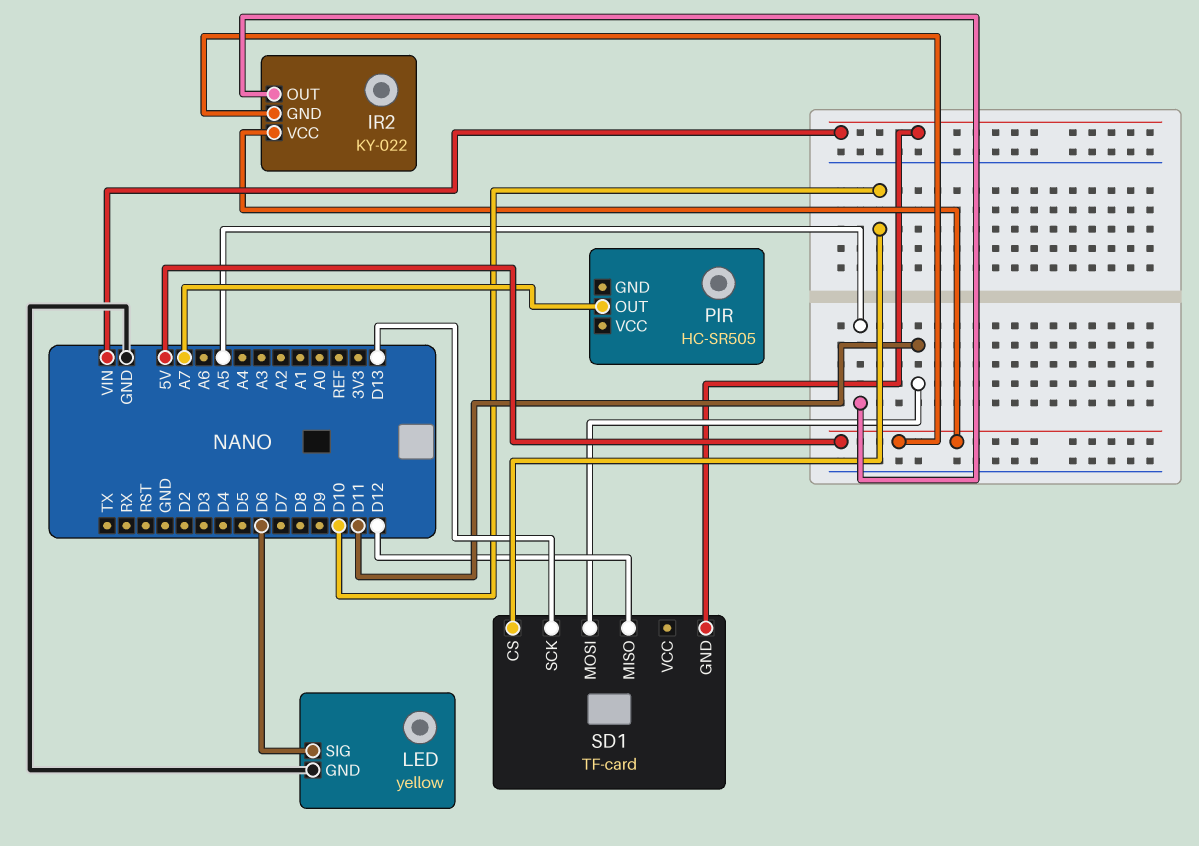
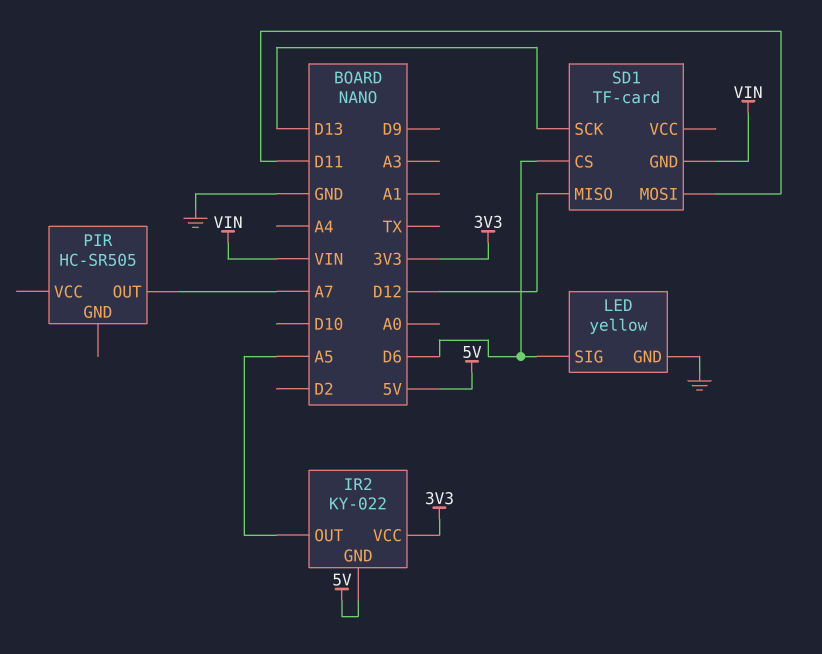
IR2 pin VCC: 5V -> 3V3
SD1 pin CS: D10 -> D6

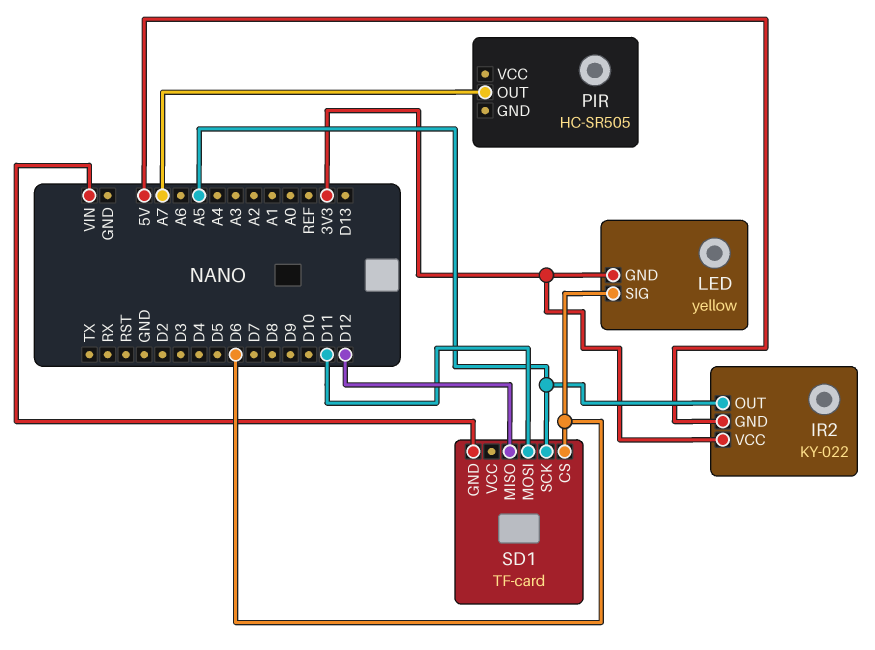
LED pin GND: GND -> 3V3
SD1 pin SCK: D13 -> A5

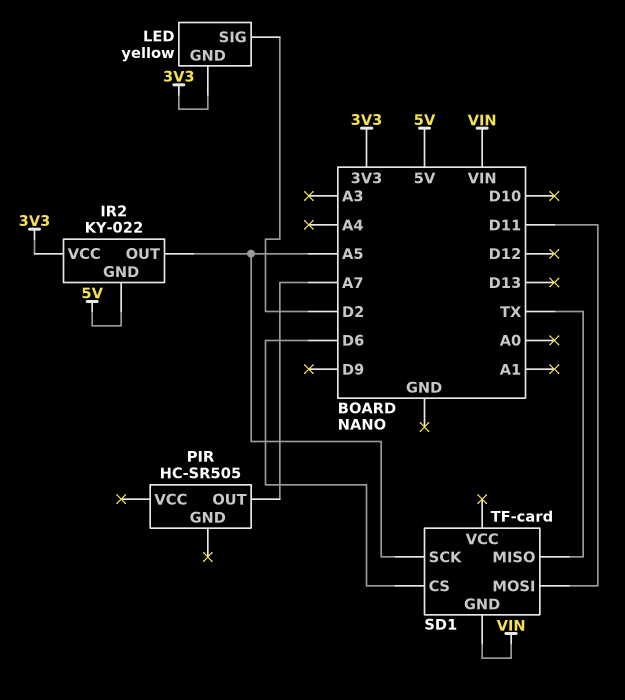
LED pin SIG: D6 -> D2
SD1 pin MISO: D12 -> TX

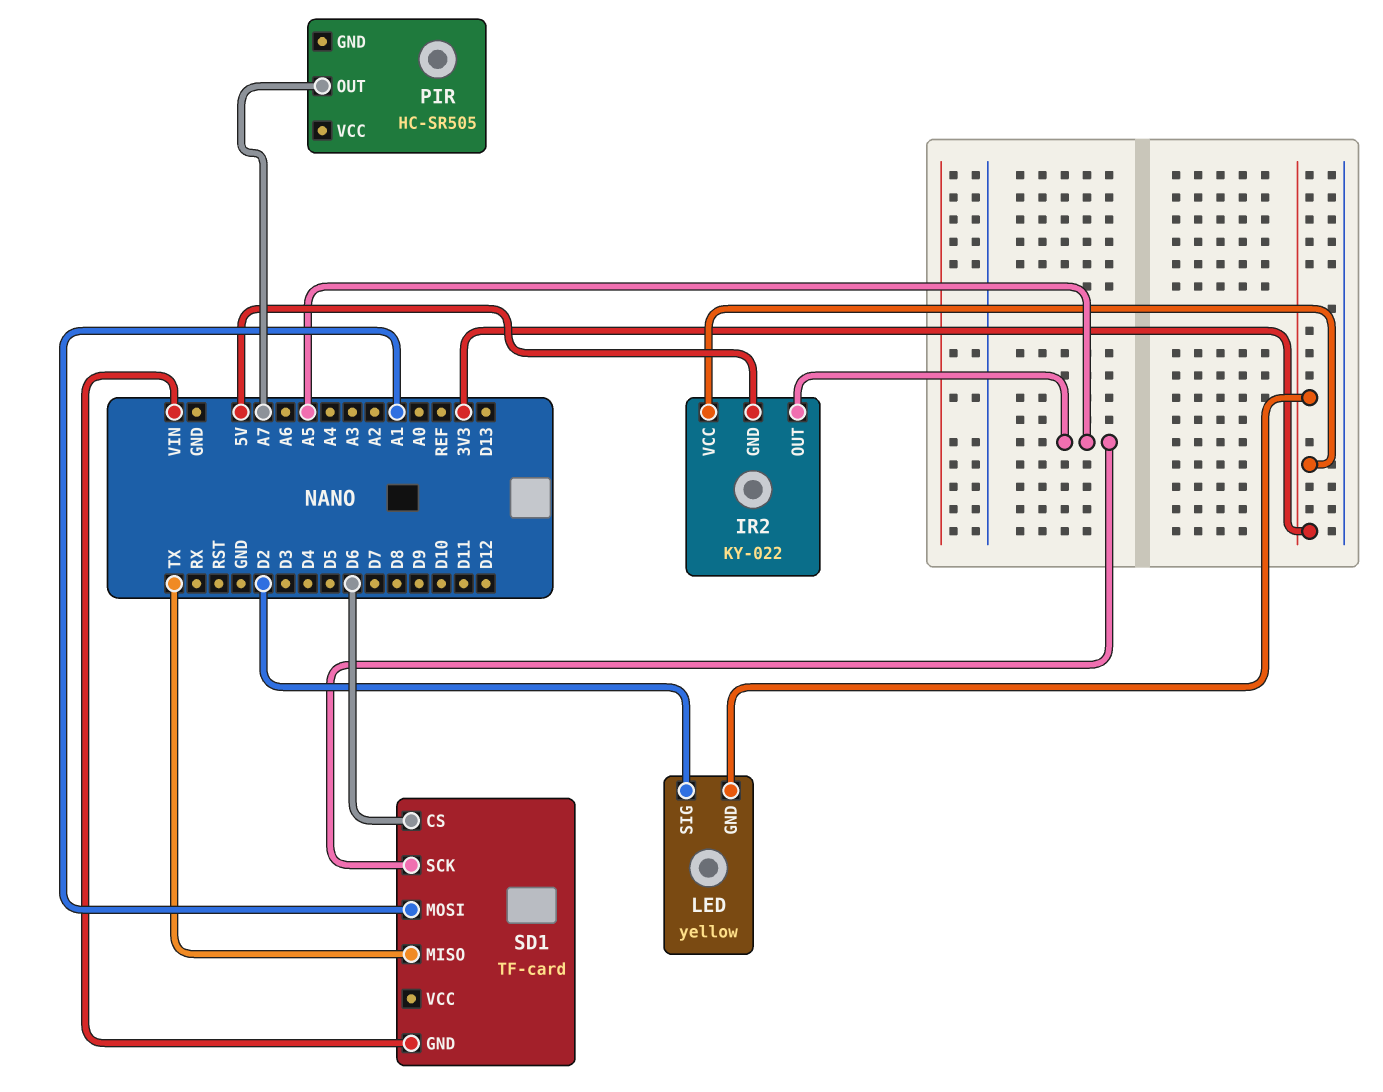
SD1 pin MOSI: D11 -> A1

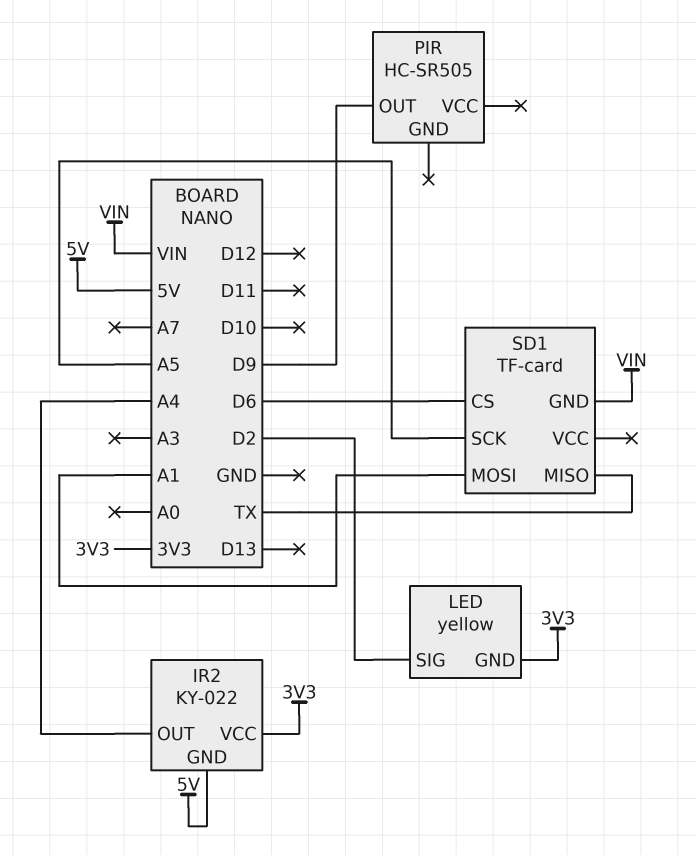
IR2 pin OUT: A5 -> A4
PIR pin OUT: A7 -> D9

